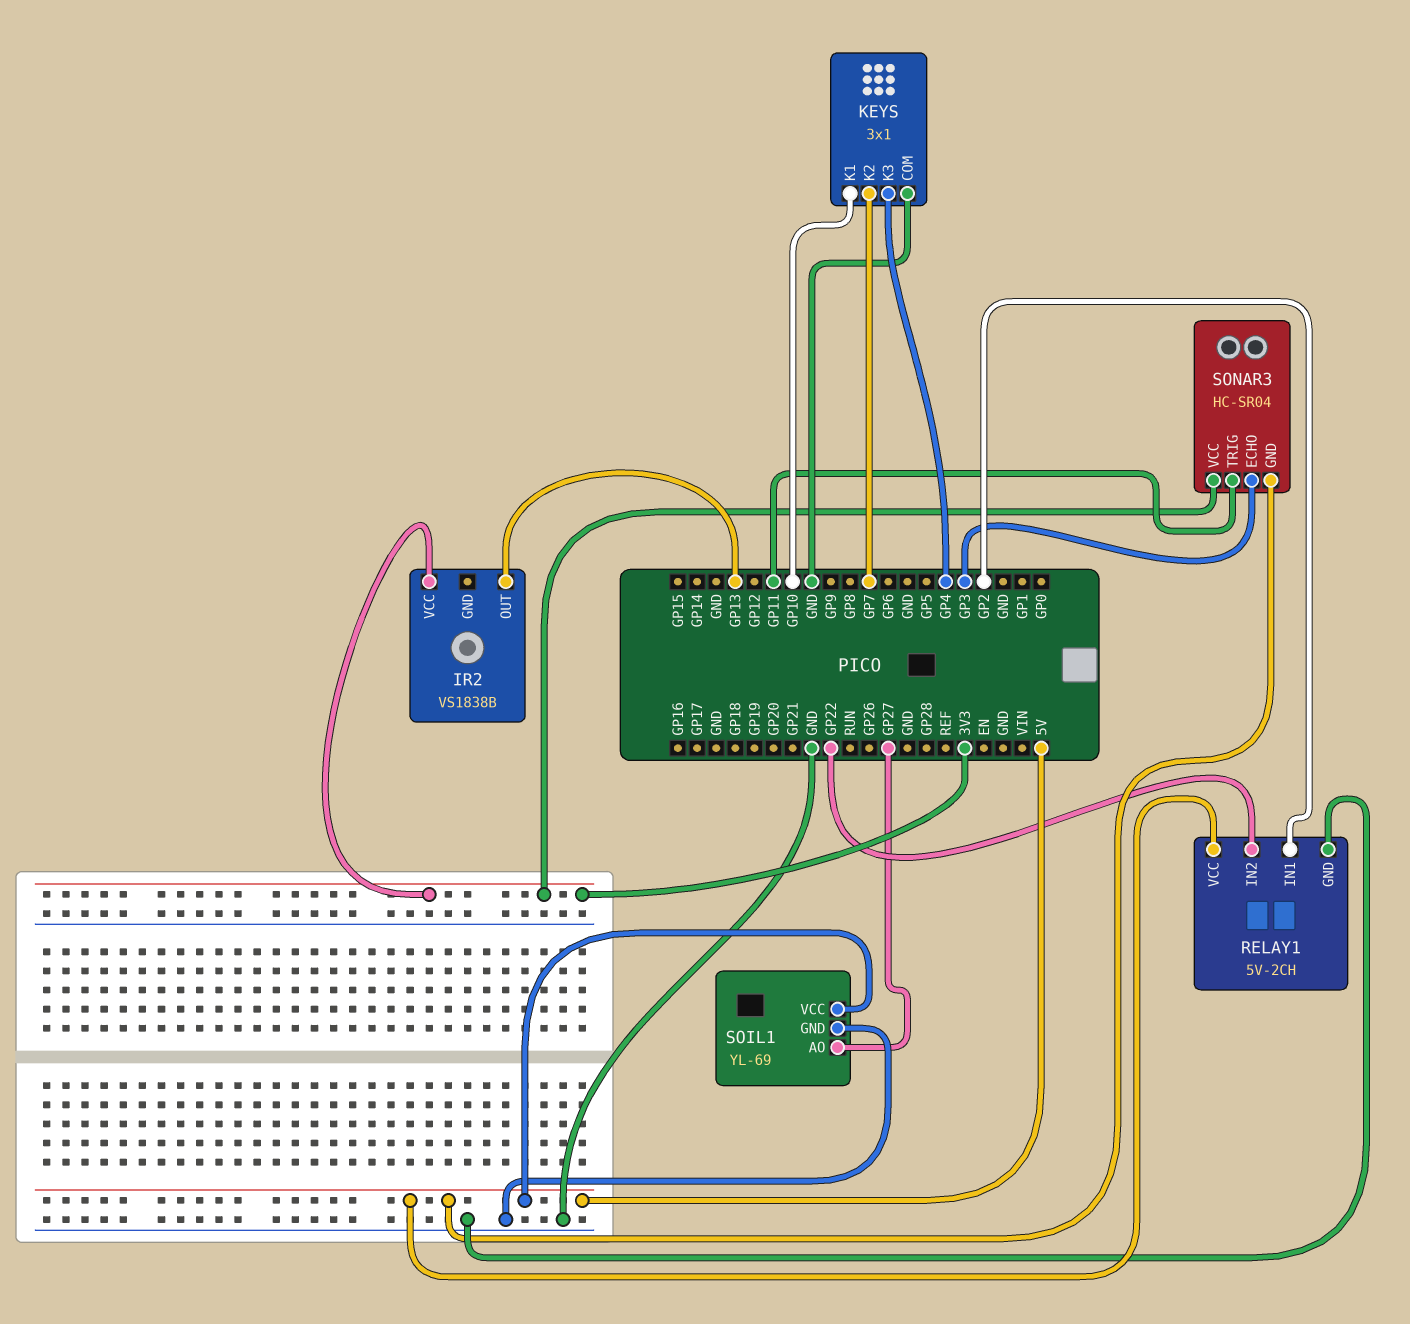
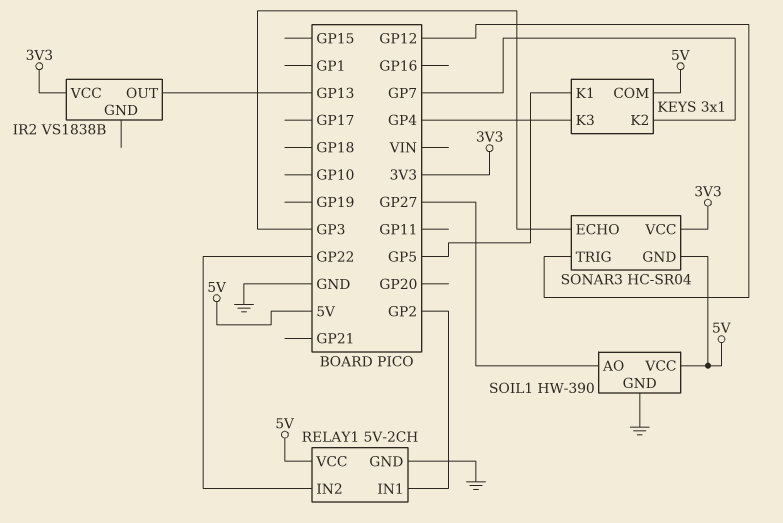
KEYS pin COM: GND -> 5V
KEYS pin K1: GP10 -> GP5
SOIL1: YL-69 -> HW-390
SONAR3 pin TRIG: GP11 -> GP12

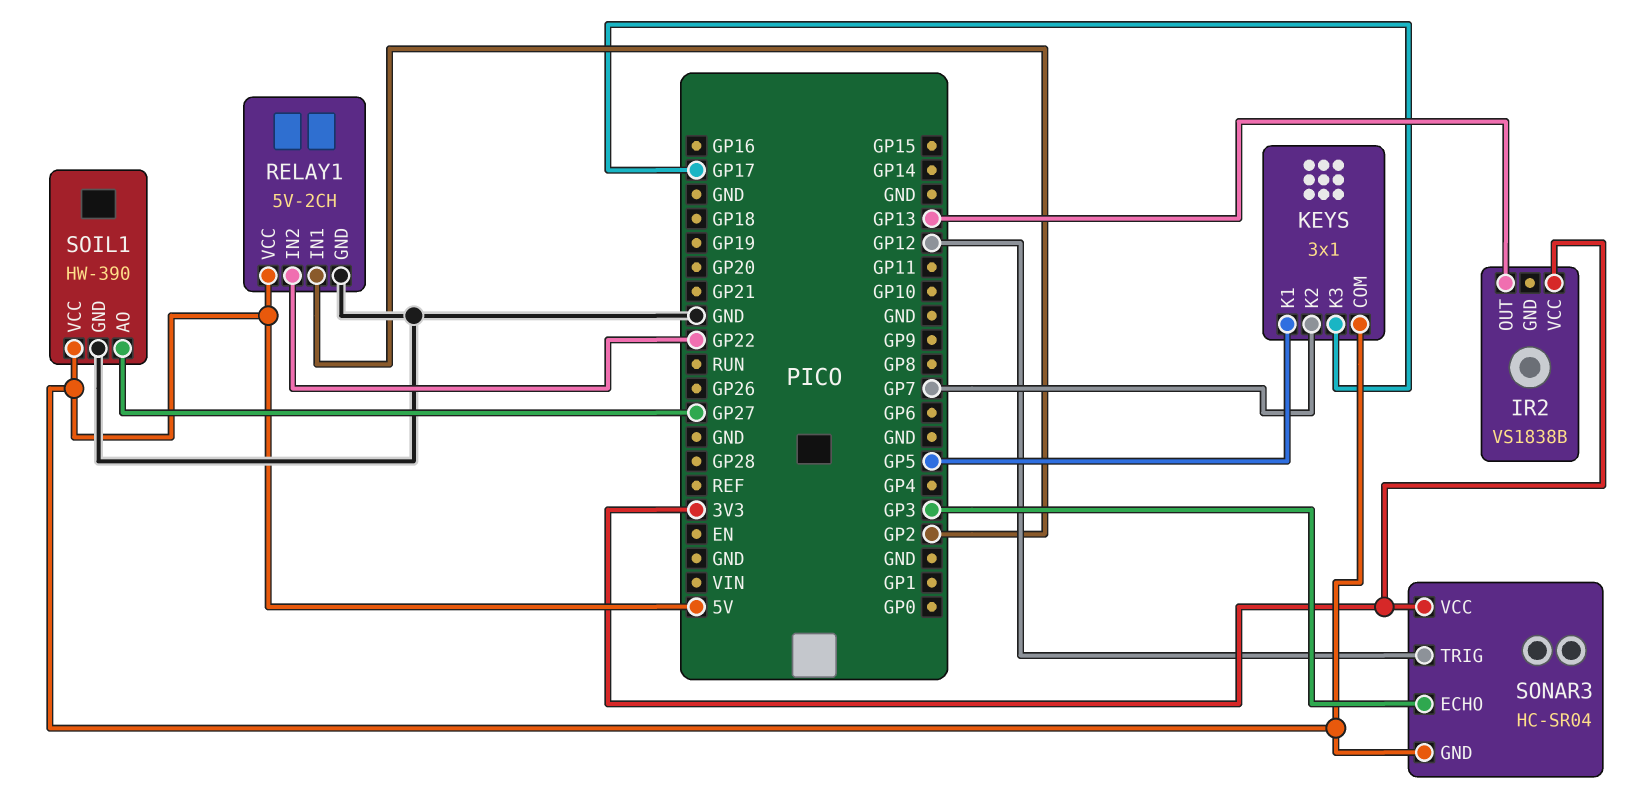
KEYS pin K3: GP4 -> GP17

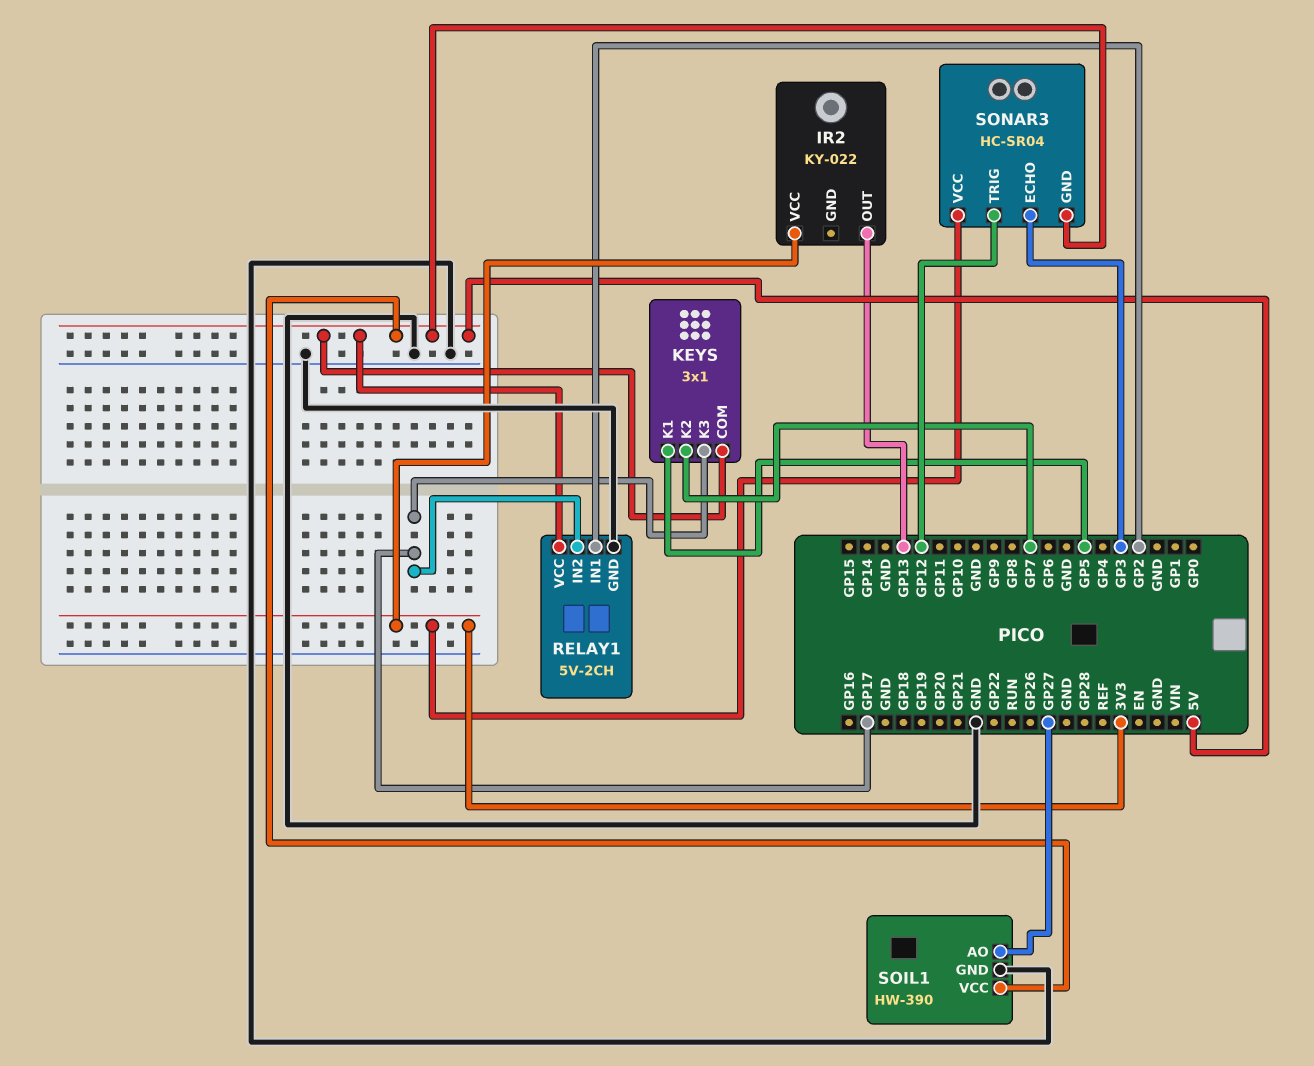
IR2: VS1838B -> KY-022
RELAY1 pin IN2: GP22 -> GP17

